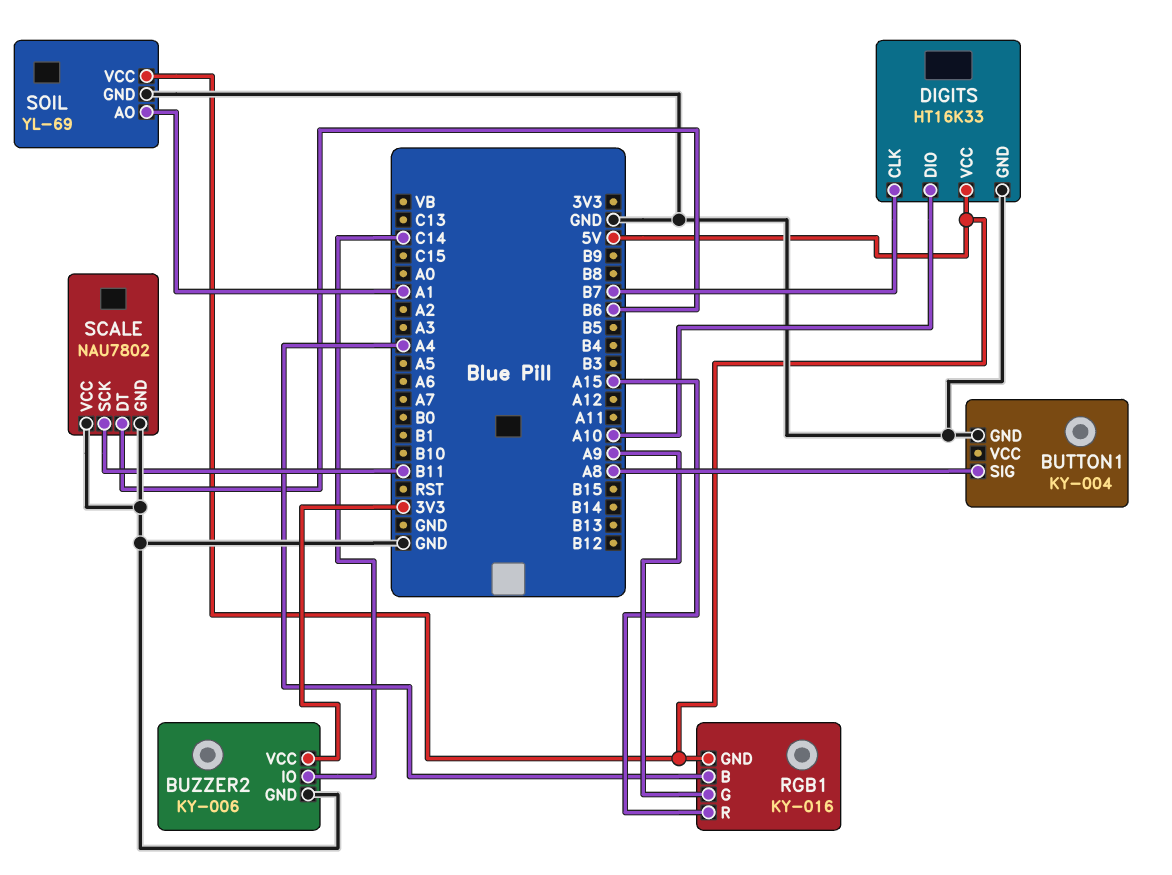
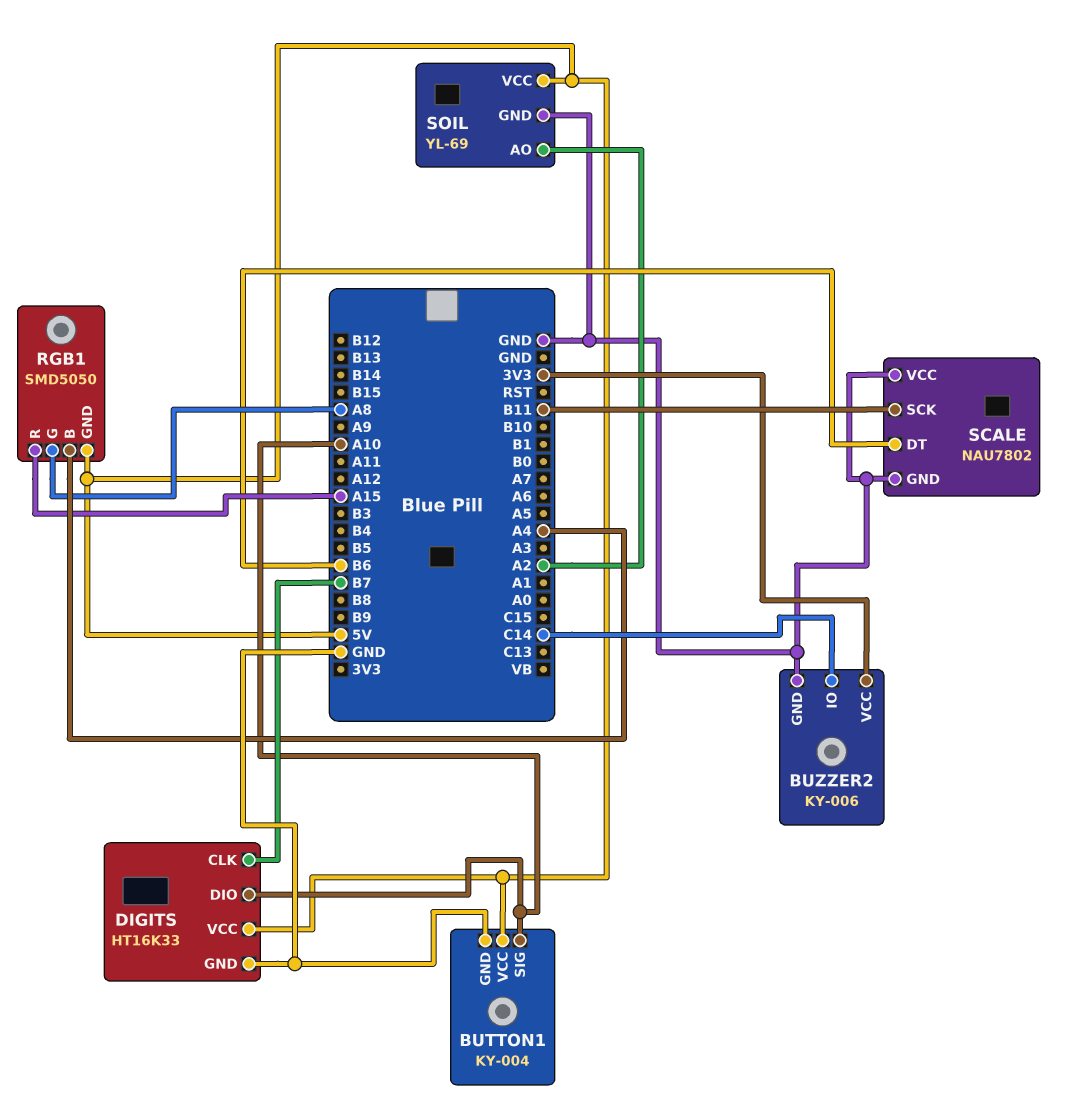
BUTTON1 pin SIG: A8 -> A10
BUTTON1 pin VCC: none -> 5V
RGB1: KY-016 -> SMD5050
RGB1 pin G: A9 -> A8
SOIL pin AO: A1 -> A2

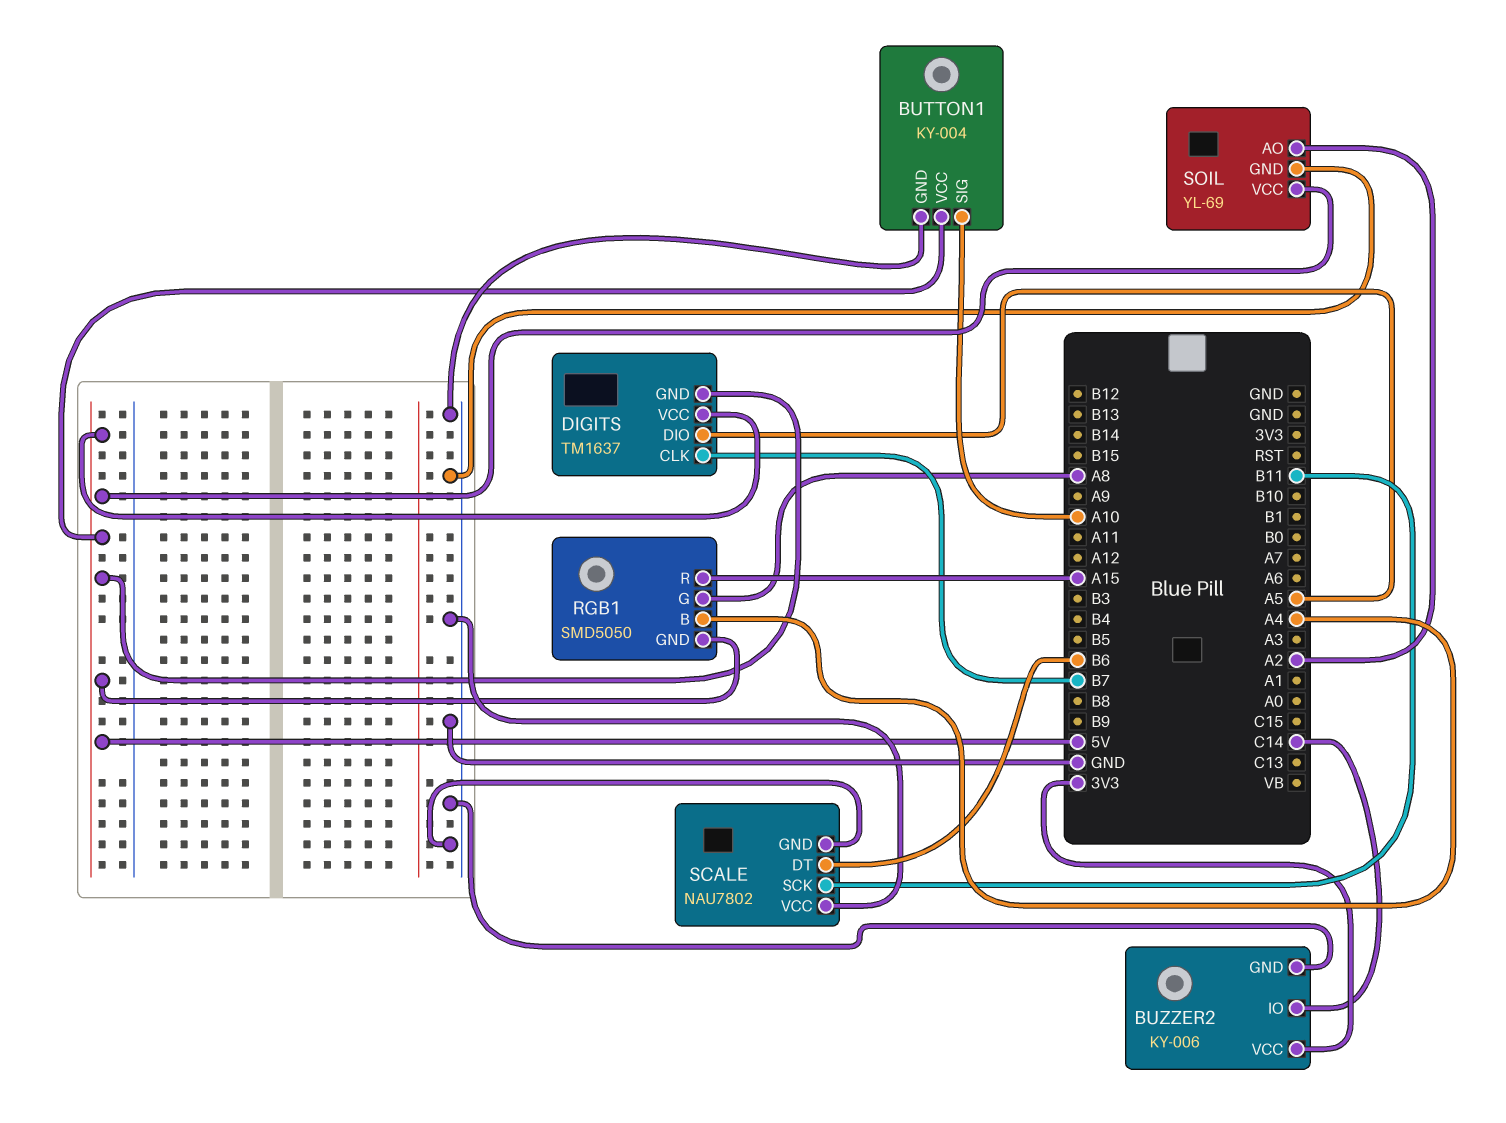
DIGITS: HT16K33 -> TM1637
DIGITS pin DIO: A10 -> A5
DIGITS pin GND: GND -> 5V

